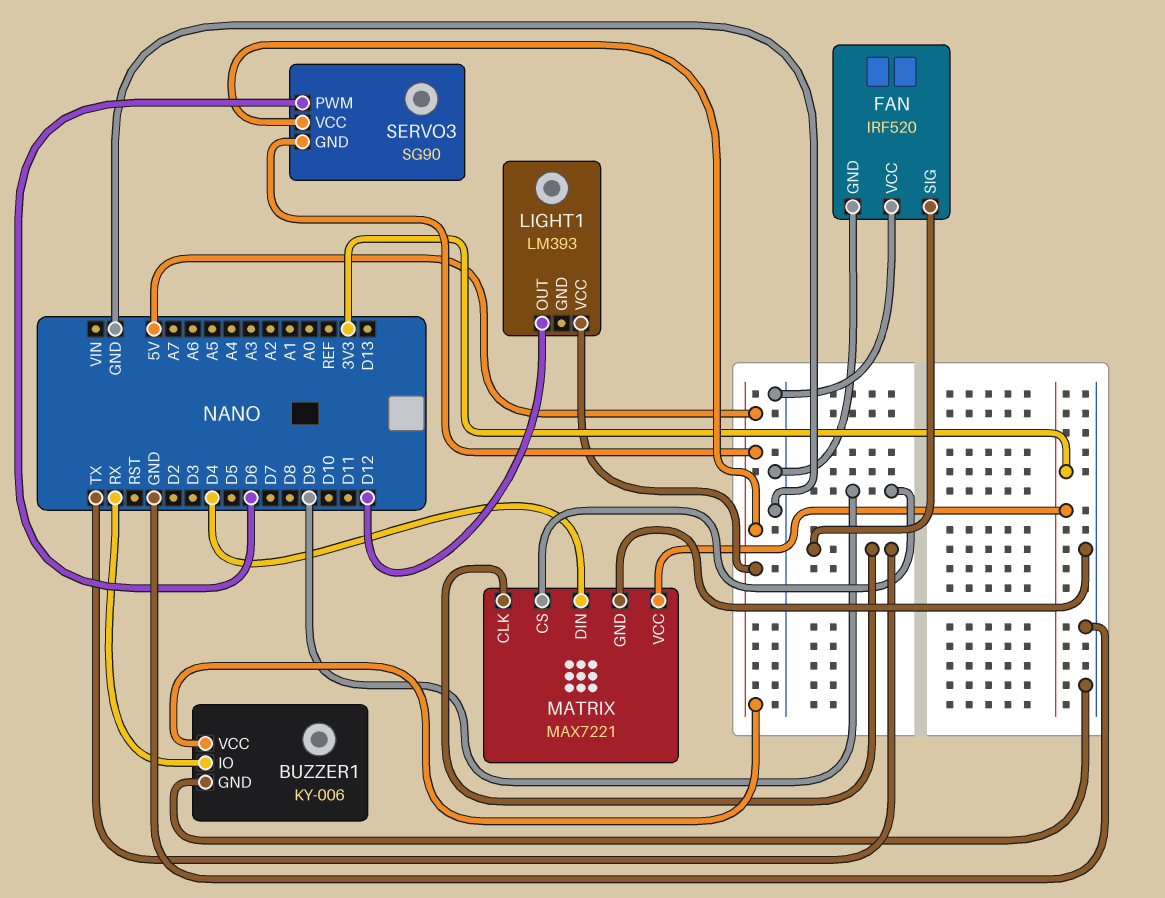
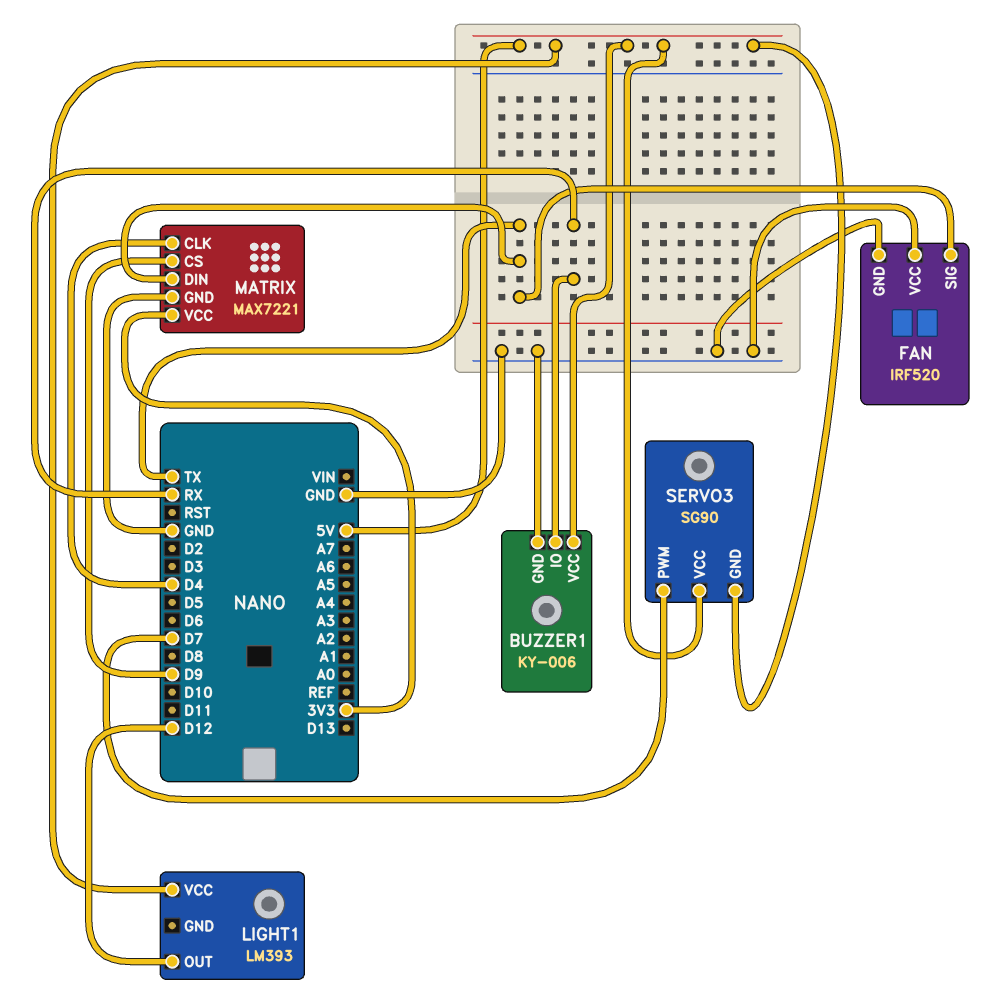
MATRIX pin CLK: TX -> D4
MATRIX pin DIN: D4 -> TX
SERVO3 pin PWM: D6 -> D7

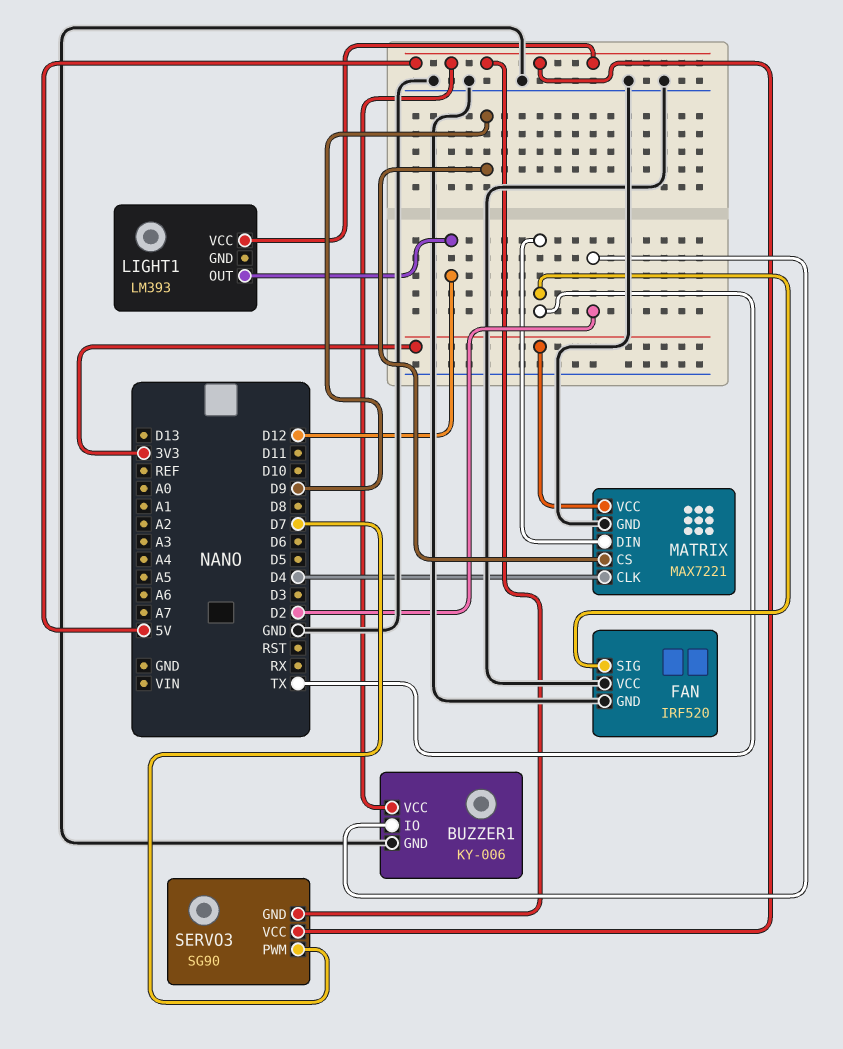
BUZZER1 pin IO: RX -> D2

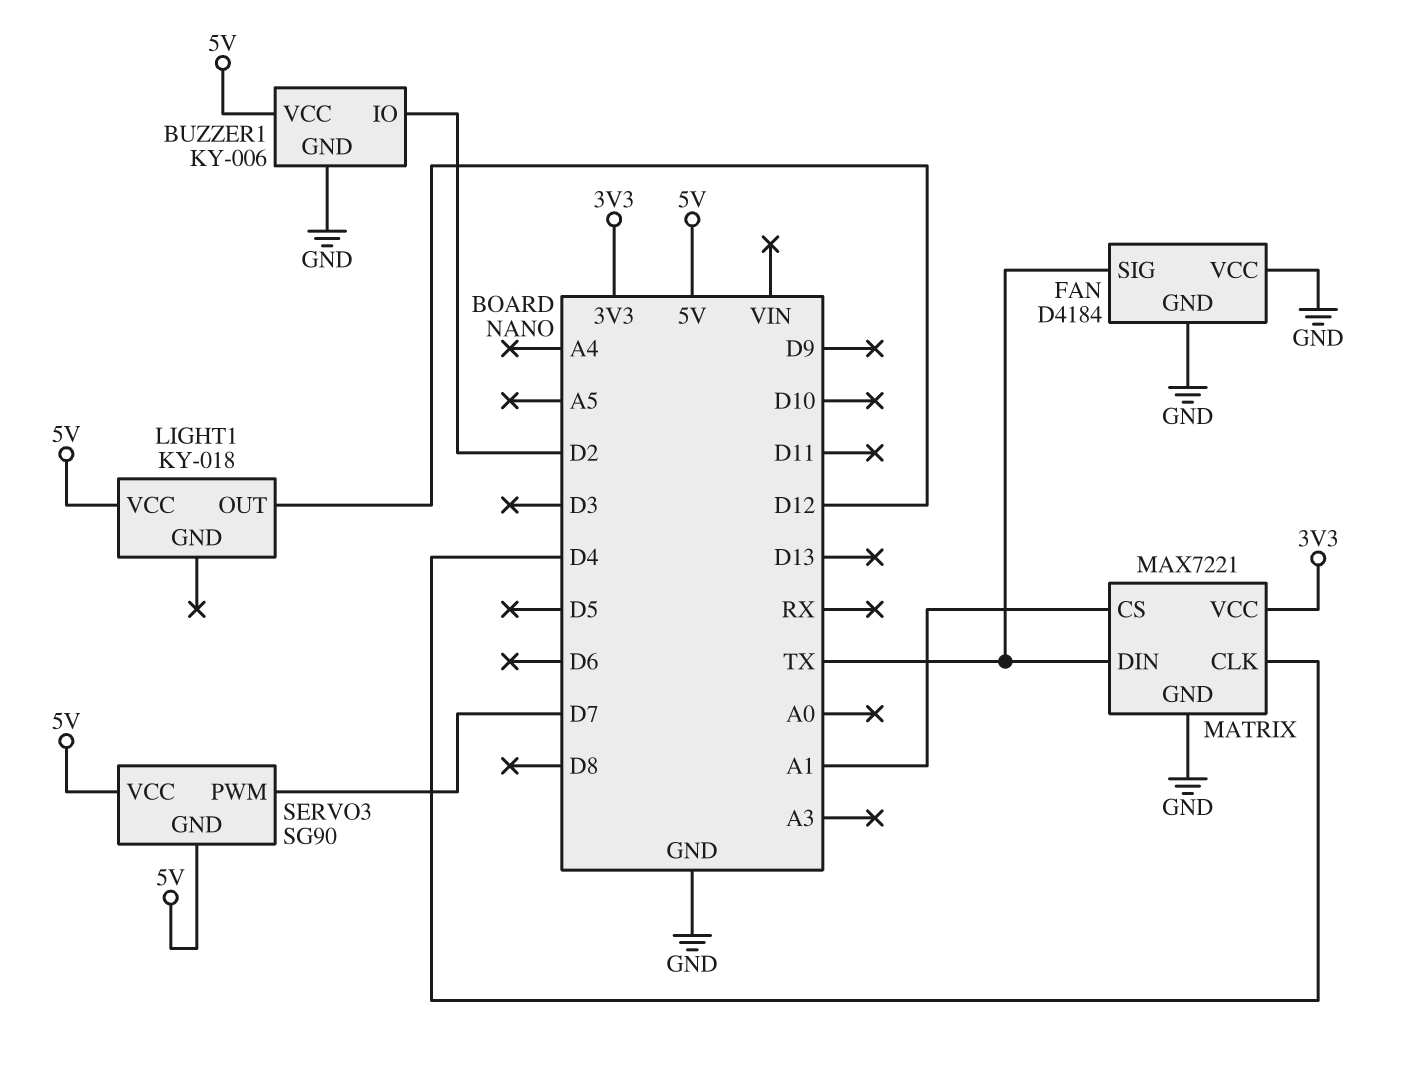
FAN: IRF520 -> D4184
LIGHT1: LM393 -> KY-018
MATRIX pin CS: D9 -> A1

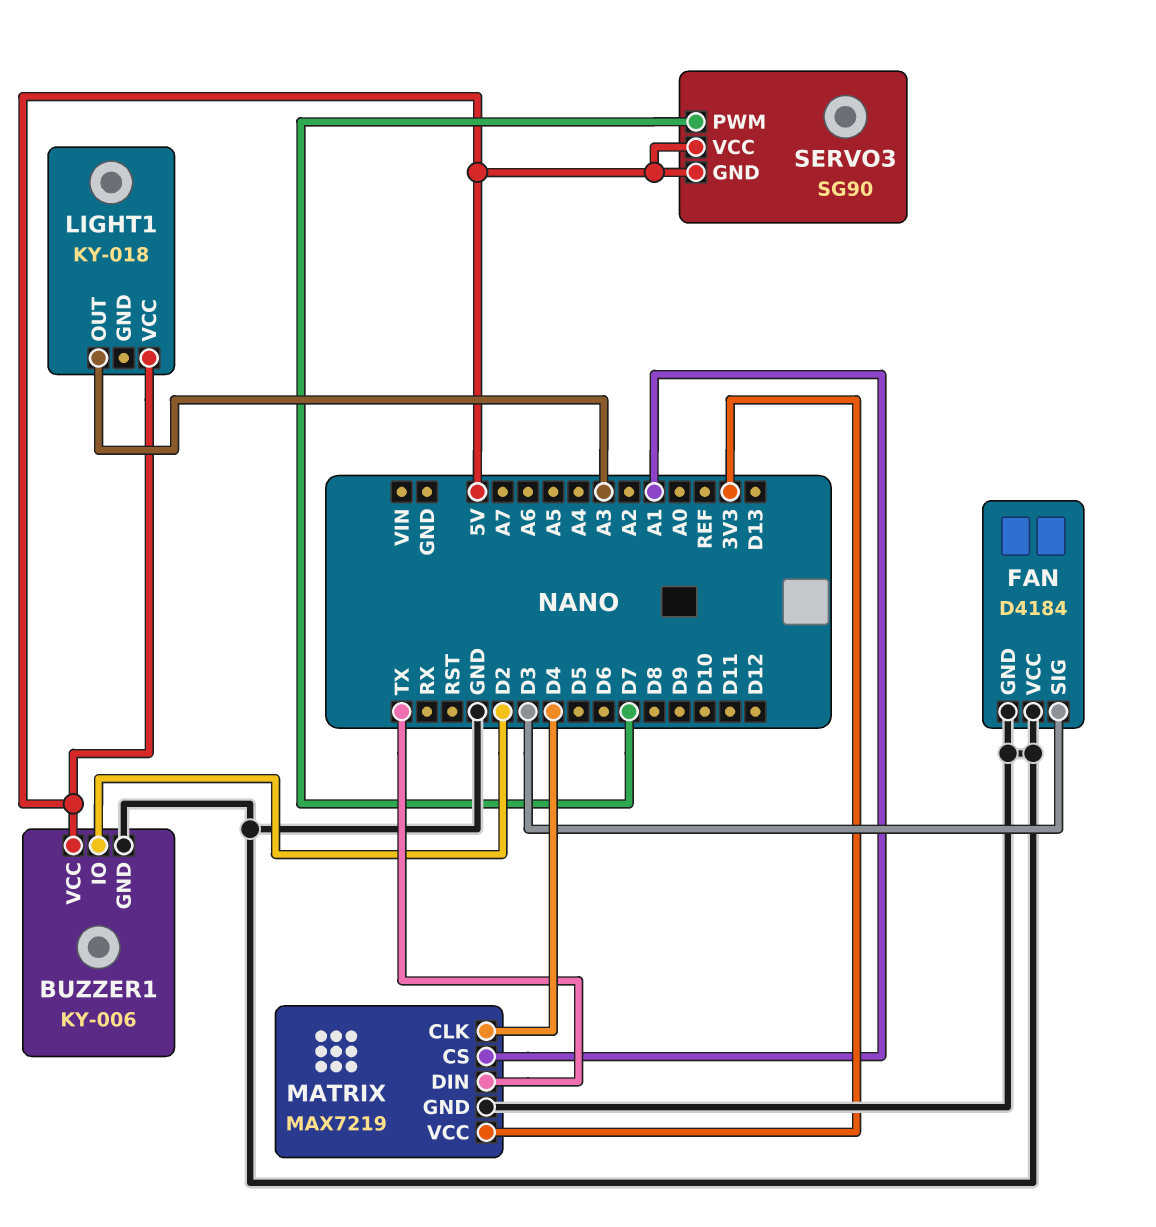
FAN pin SIG: TX -> D3
LIGHT1 pin OUT: D12 -> A3
MATRIX: MAX7221 -> MAX7219

